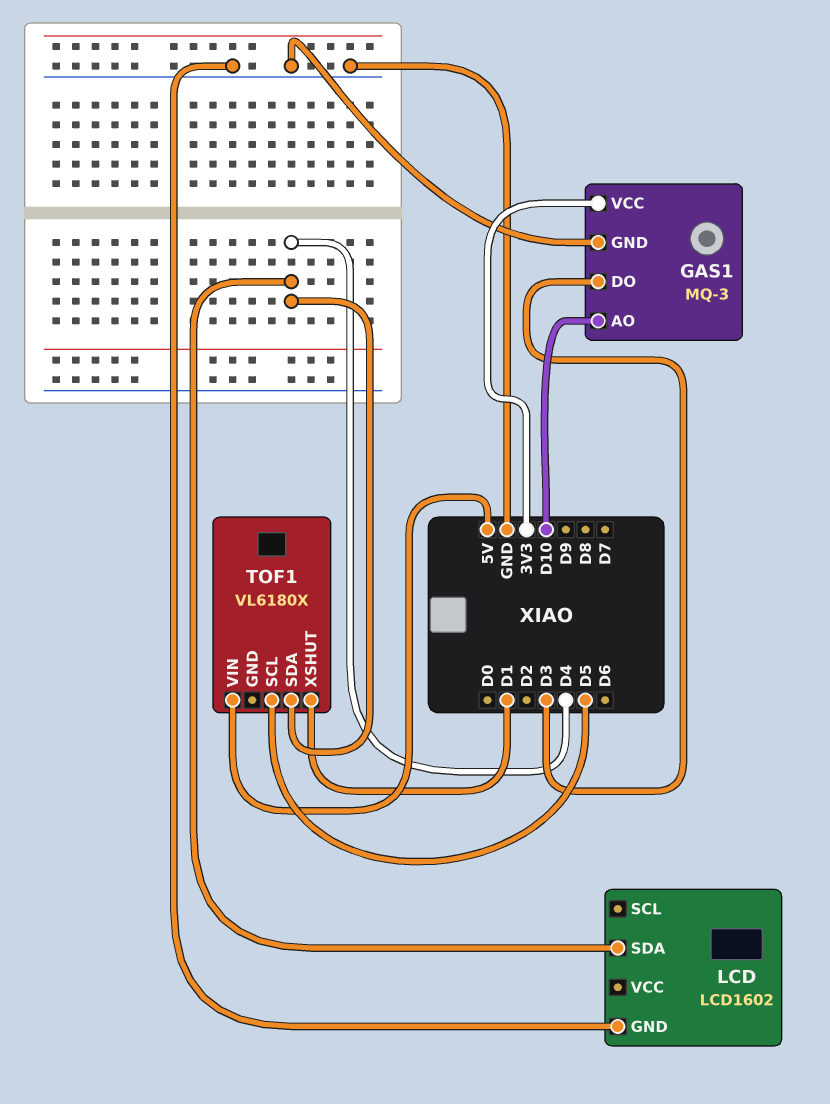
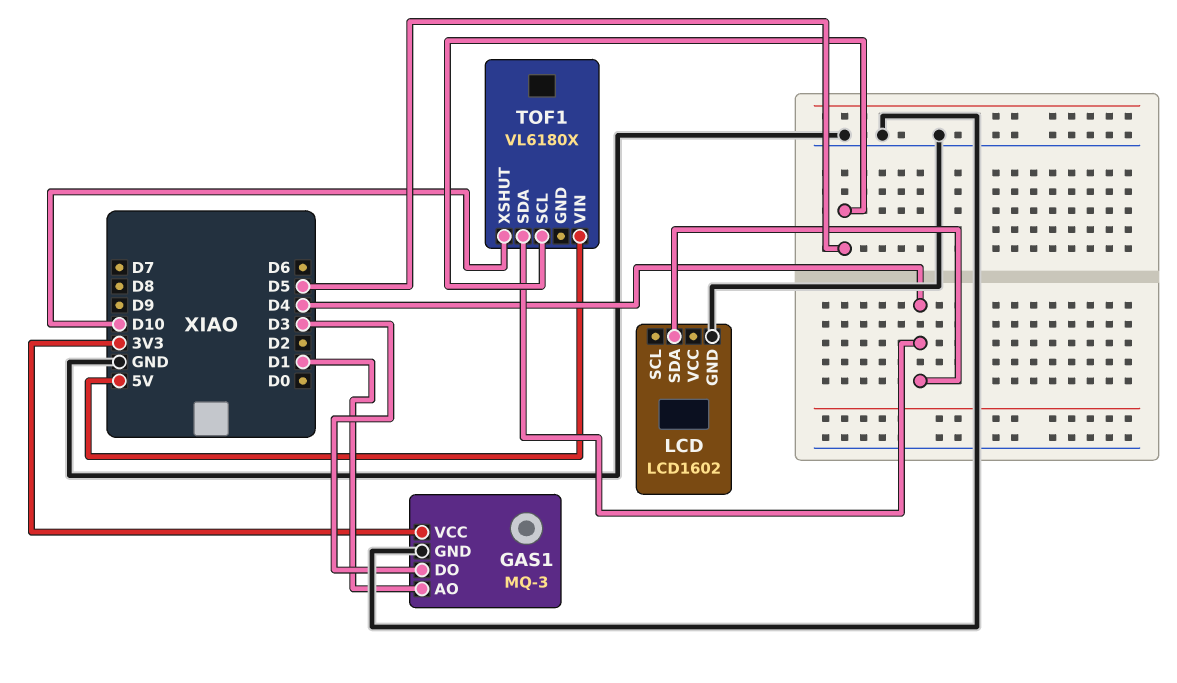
GAS1 pin AO: D10 -> D1
TOF1 pin XSHUT: D1 -> D10

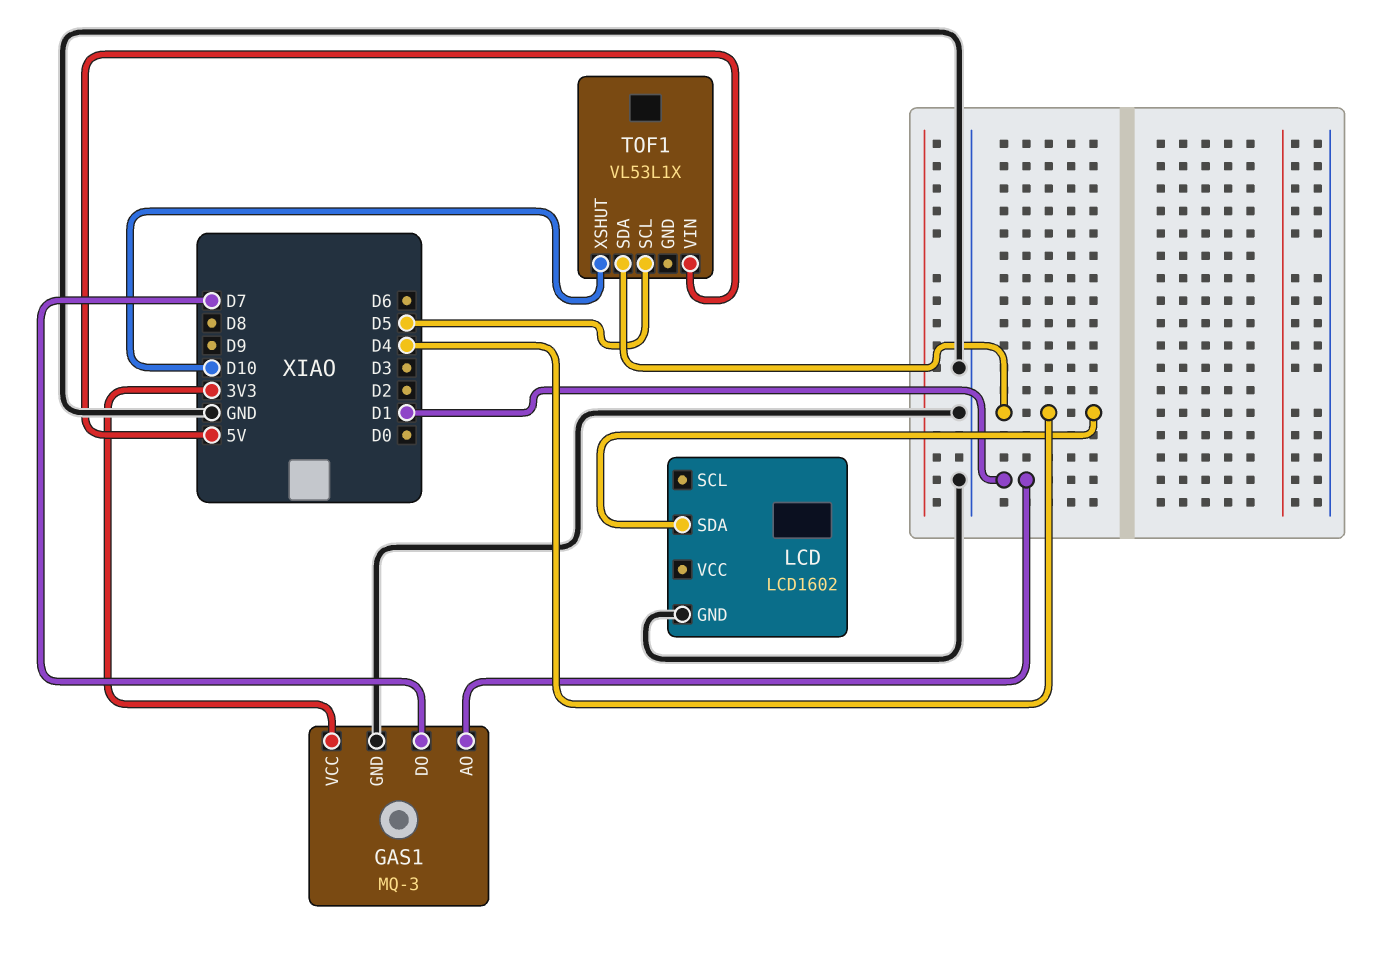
GAS1 pin DO: D3 -> D7
TOF1: VL6180X -> VL53L1X

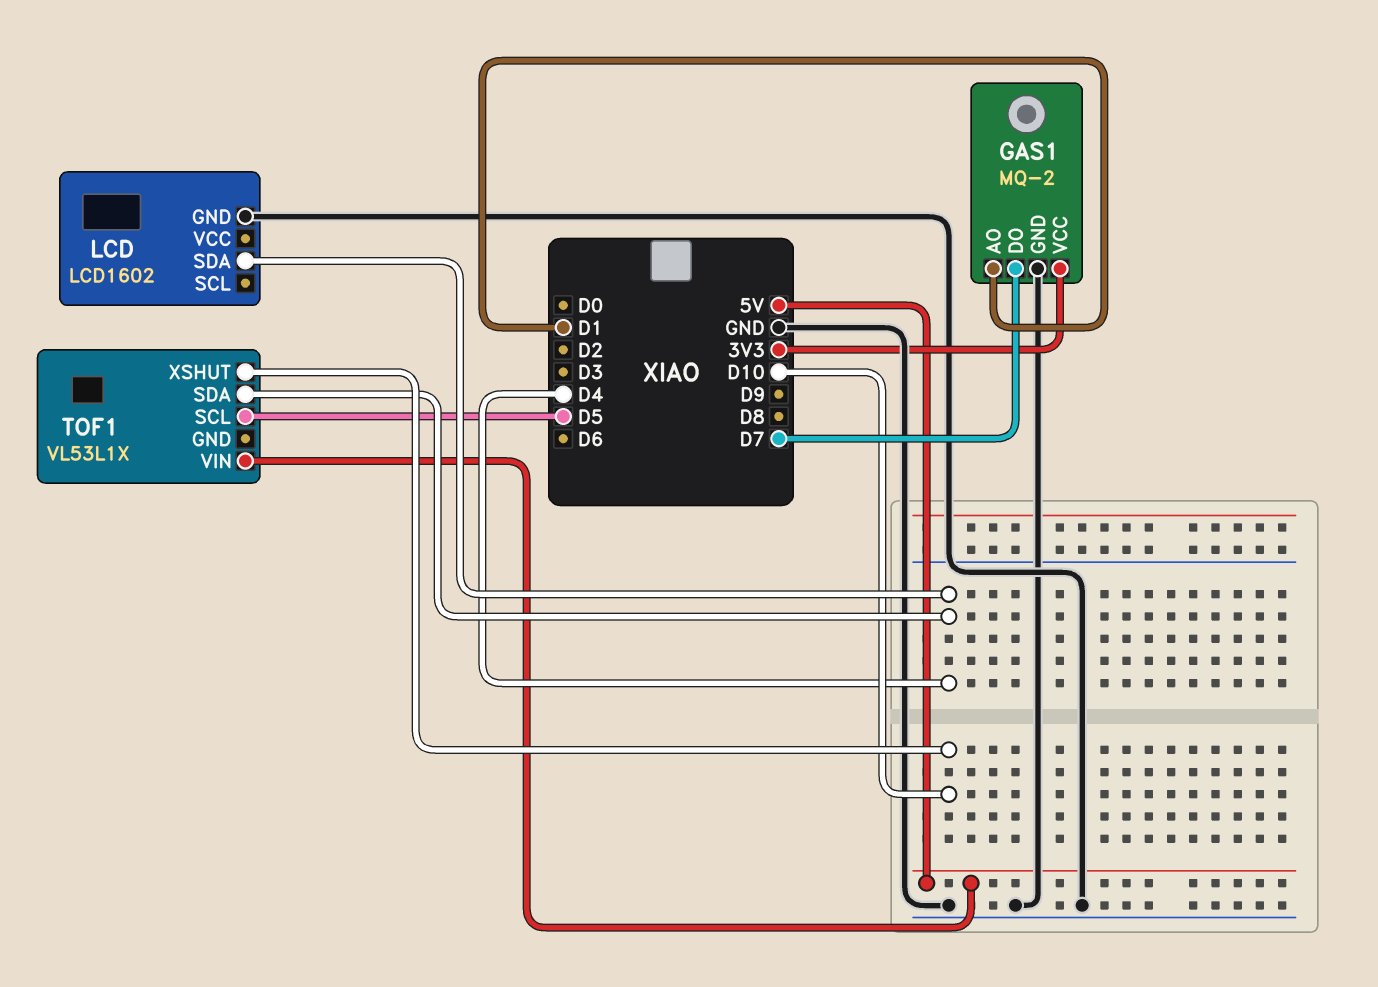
GAS1: MQ-3 -> MQ-2

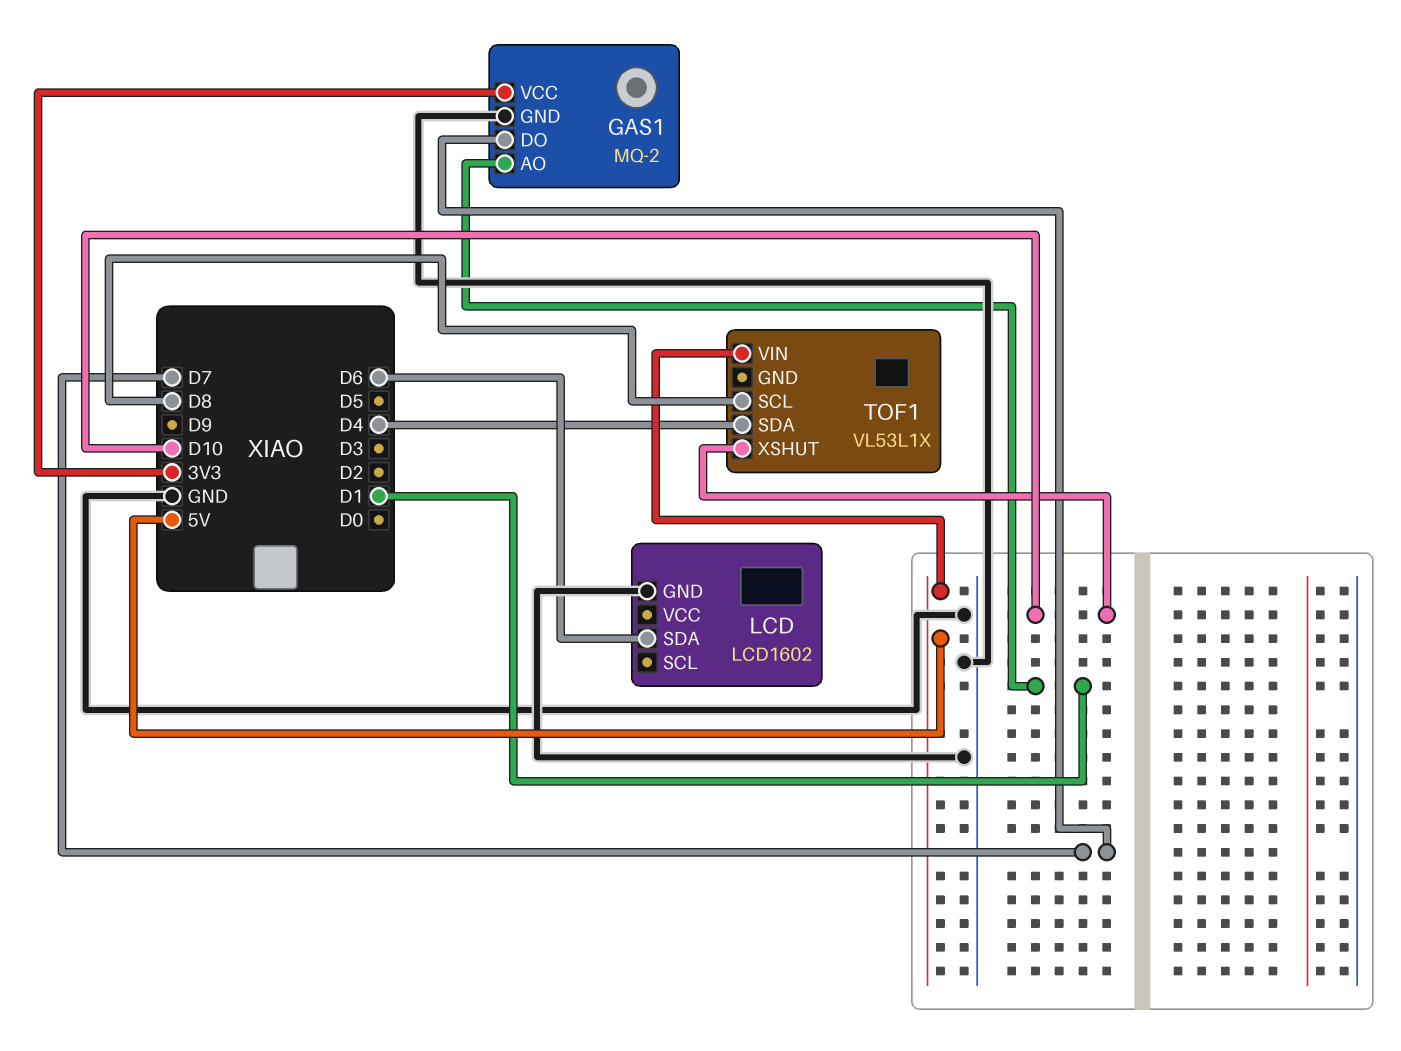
LCD pin SDA: D4 -> D6
TOF1 pin SCL: D5 -> D8

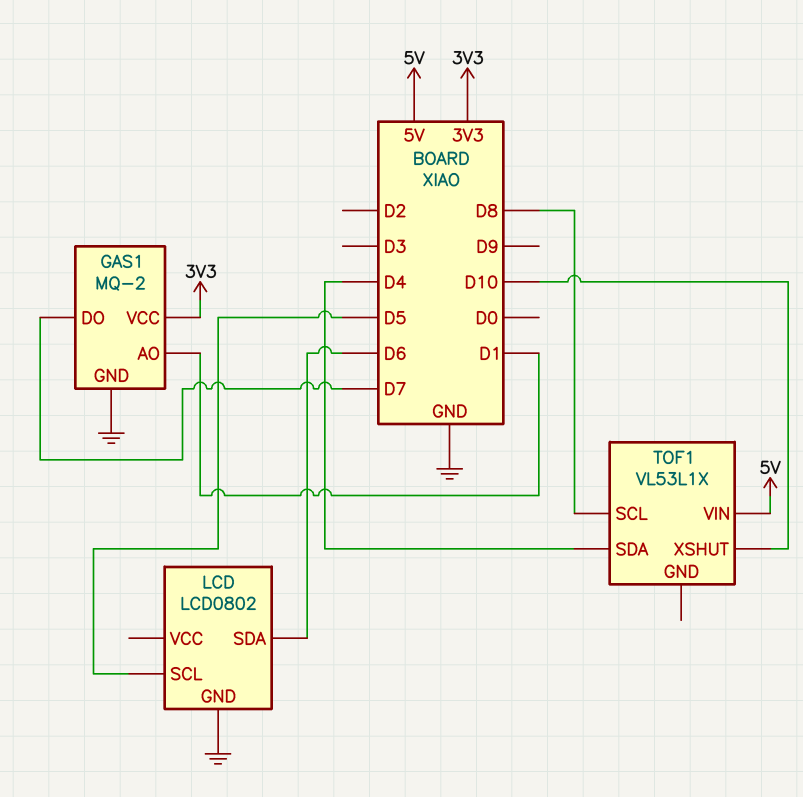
LCD: LCD1602 -> LCD0802
LCD pin SCL: none -> D5

